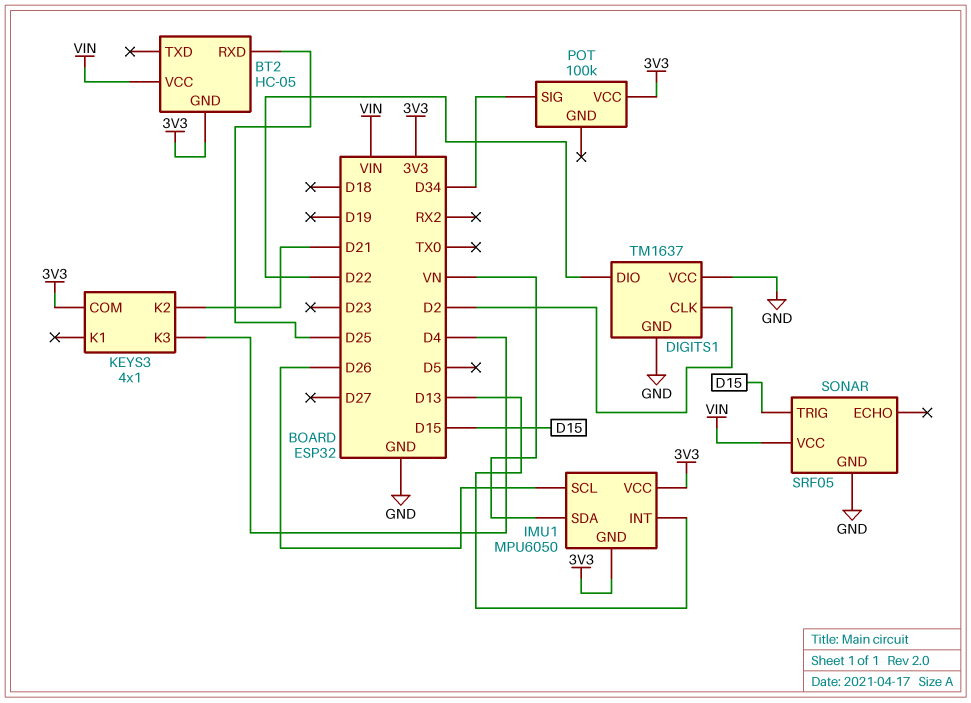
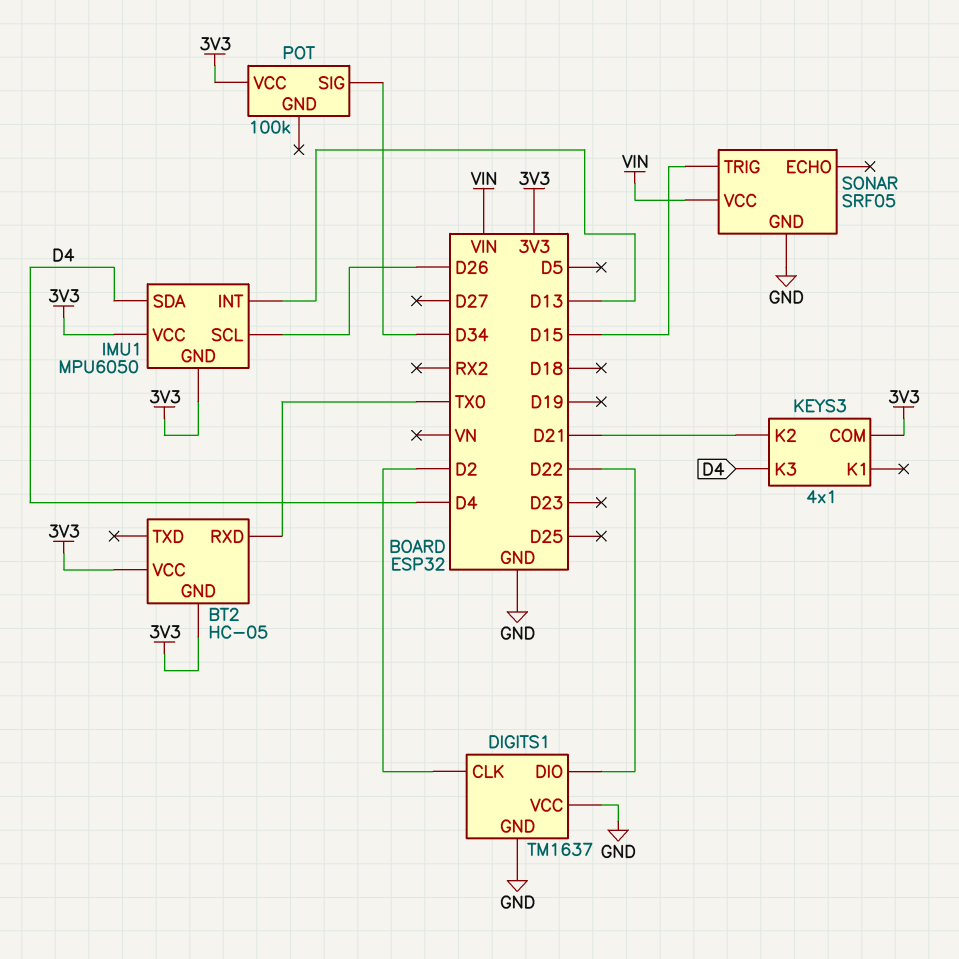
BT2 pin RXD: D25 -> TX0
BT2 pin VCC: VIN -> 3V3
IMU1 pin SDA: VN -> D4

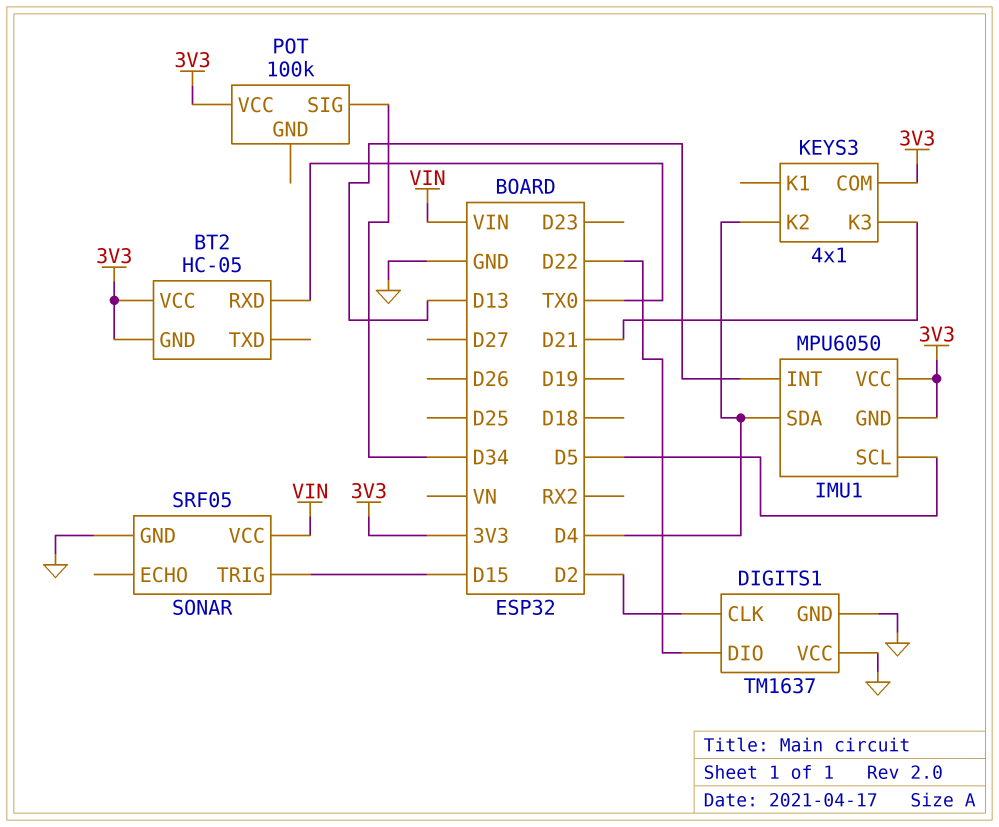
IMU1 pin SCL: D26 -> D5
KEYS3 pin K2: D21 -> D4
KEYS3 pin K3: D4 -> D21

